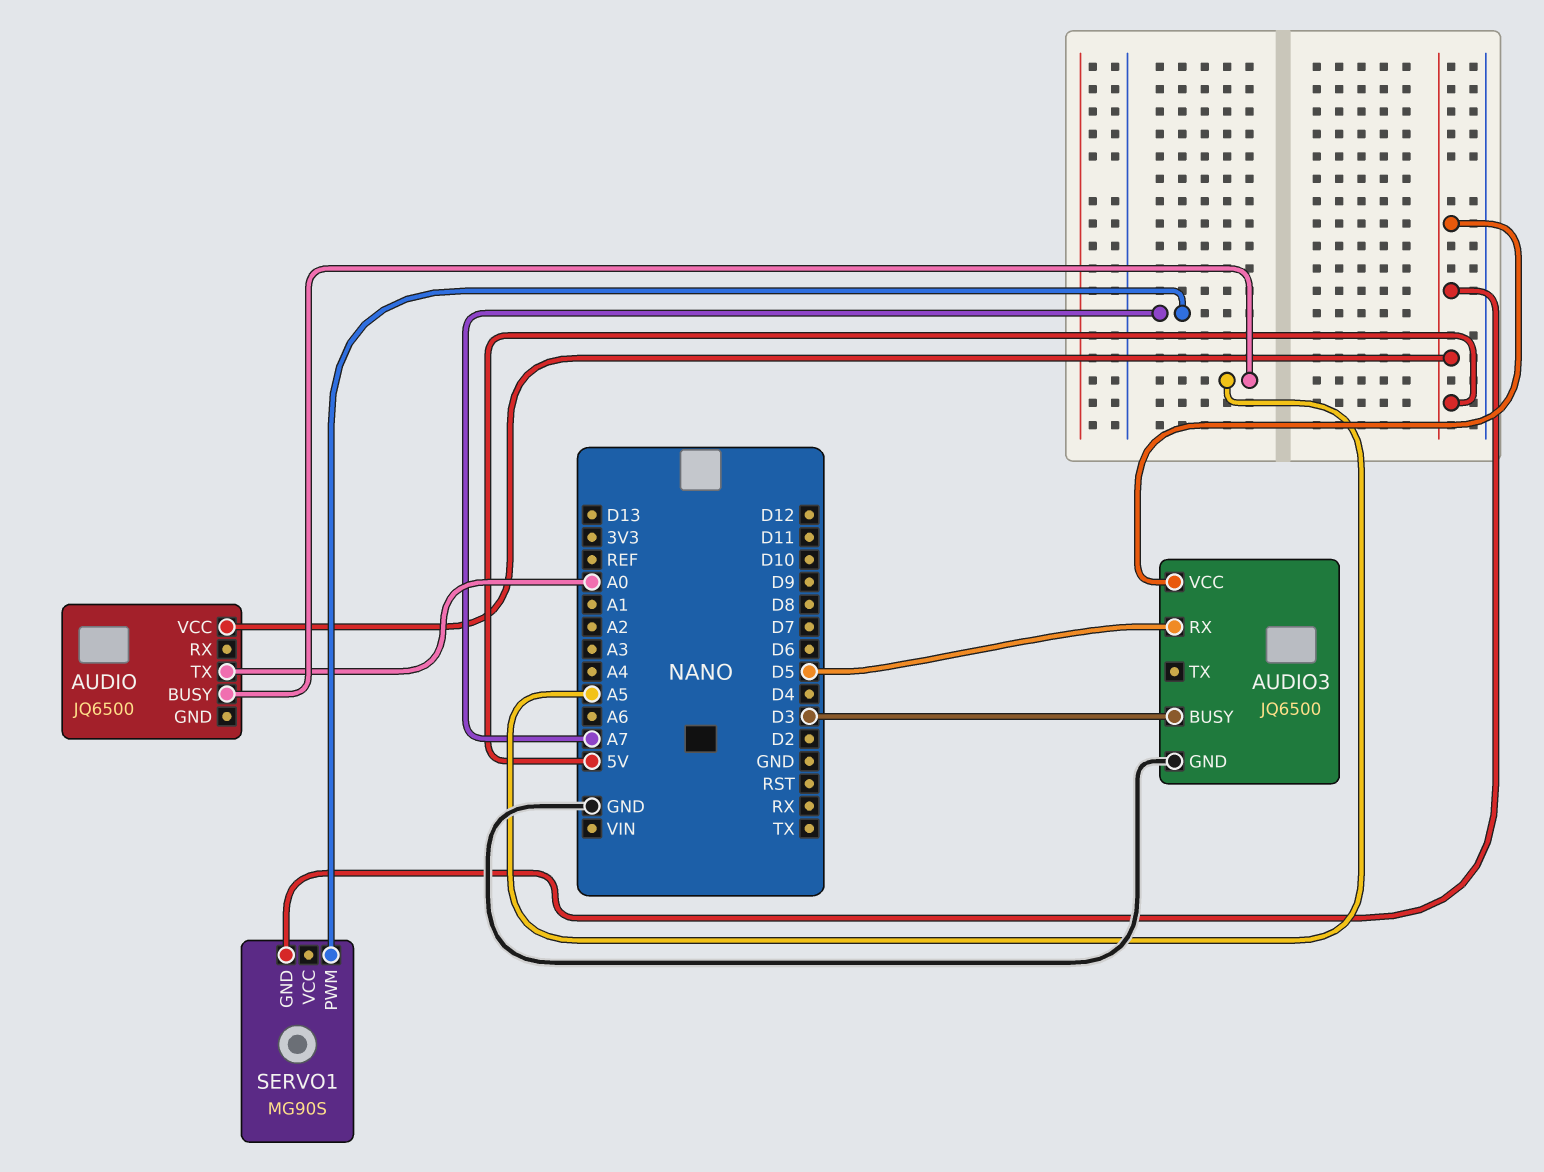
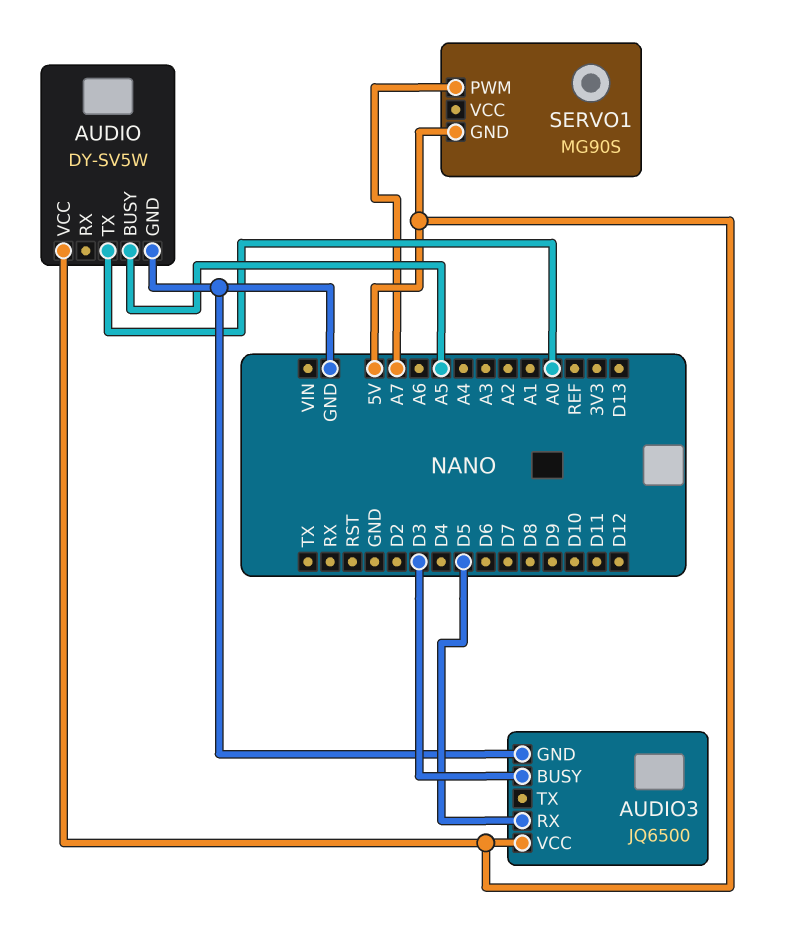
AUDIO: JQ6500 -> DY-SV5W
AUDIO pin GND: none -> GND

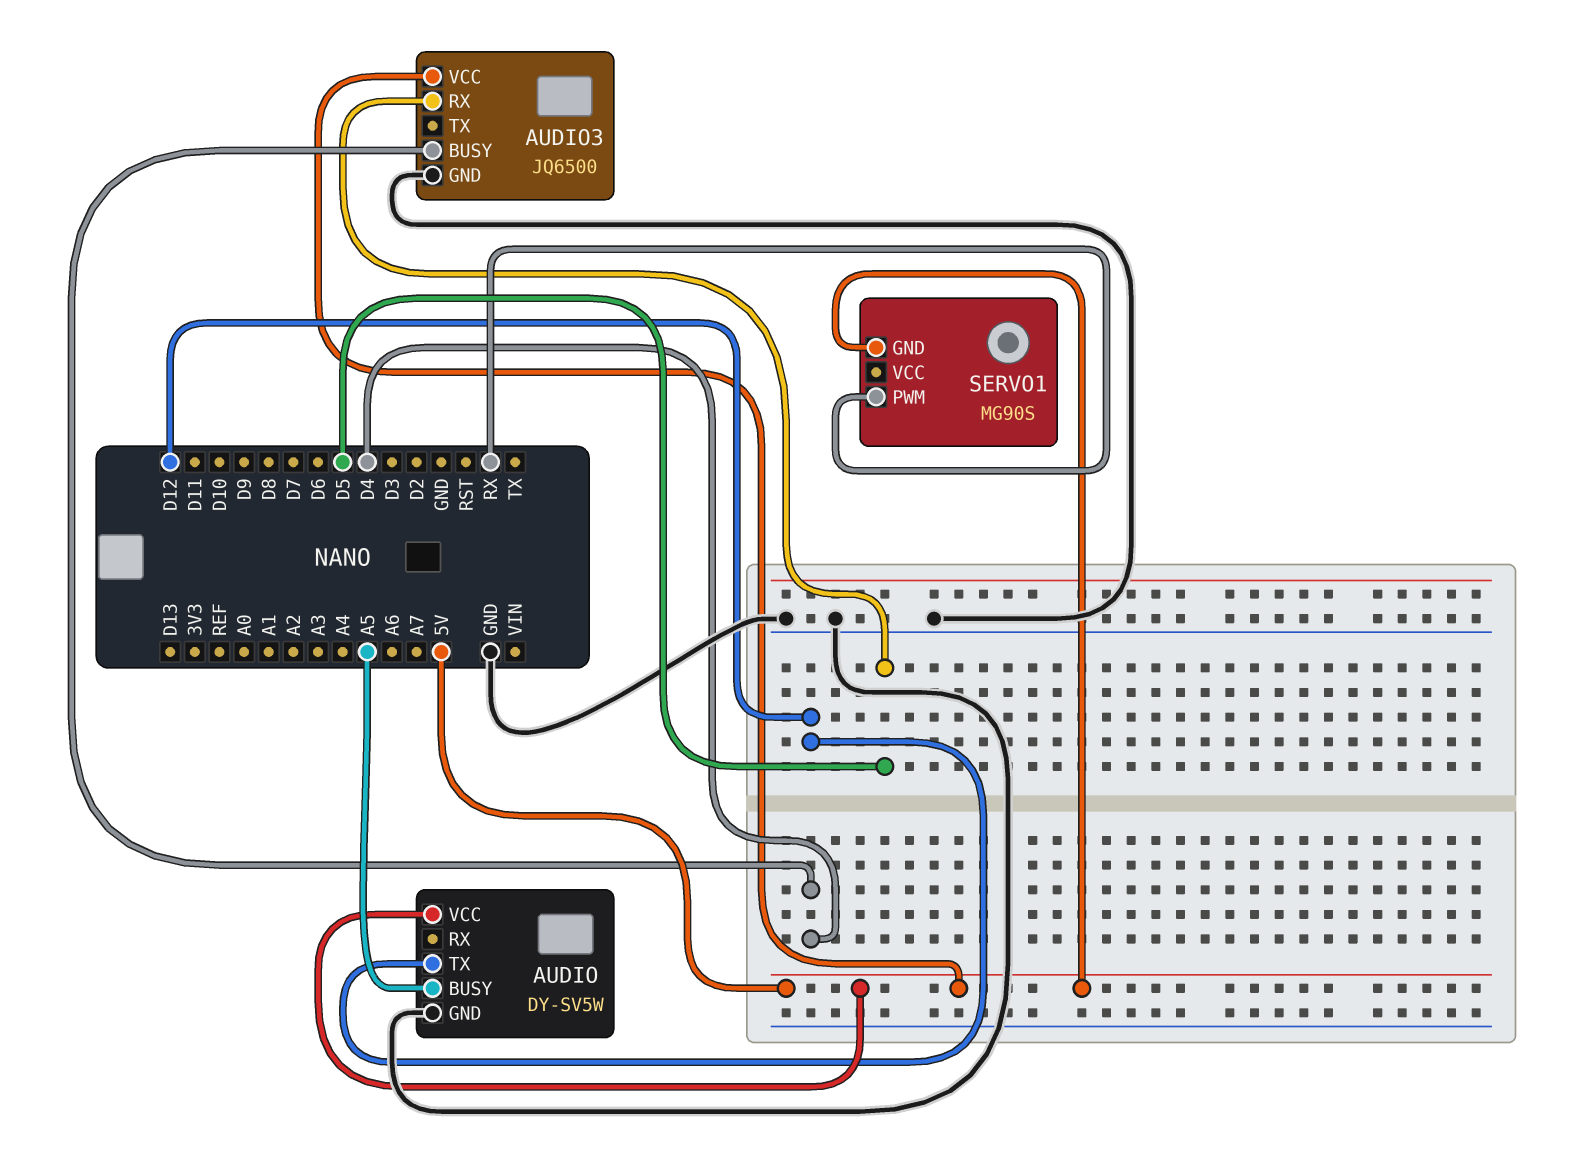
AUDIO pin TX: A0 -> D12
AUDIO3 pin BUSY: D3 -> D4
SERVO1 pin PWM: A7 -> RX

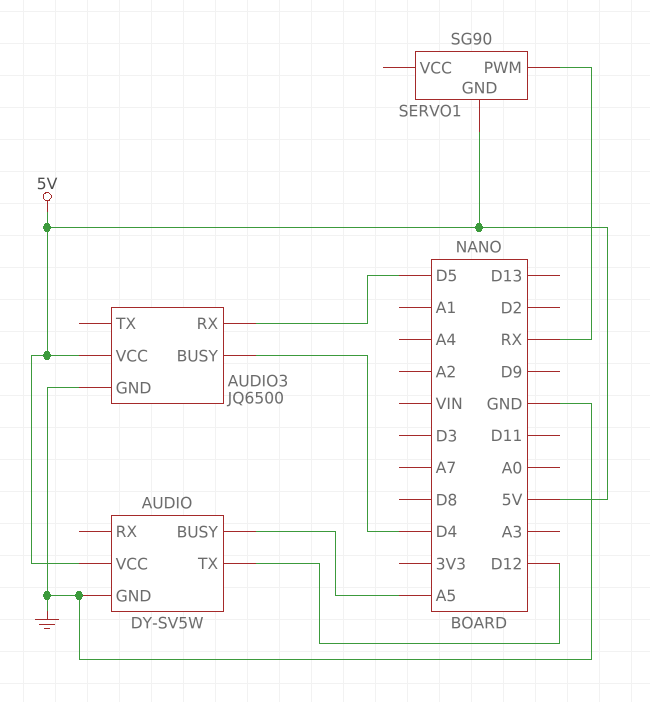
SERVO1: MG90S -> SG90

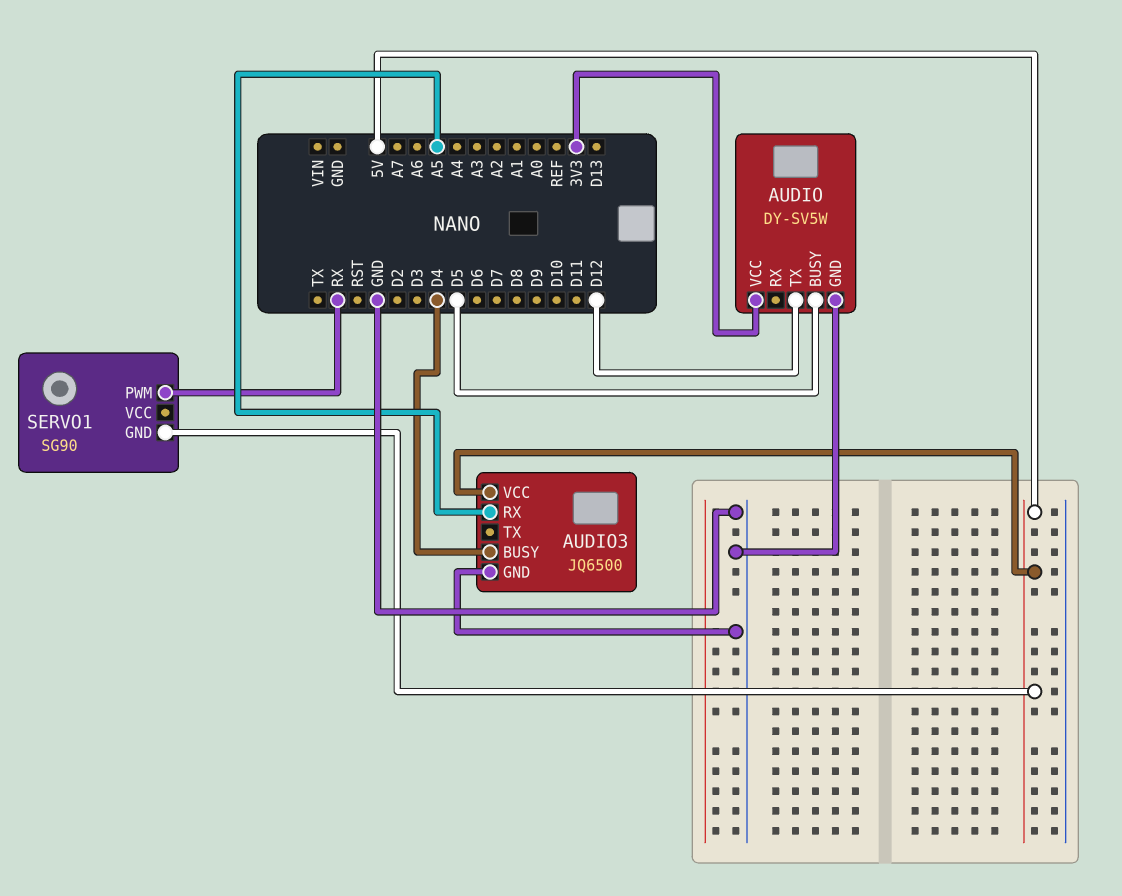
AUDIO pin BUSY: A5 -> D5
AUDIO pin VCC: 5V -> 3V3
AUDIO3 pin RX: D5 -> A5

